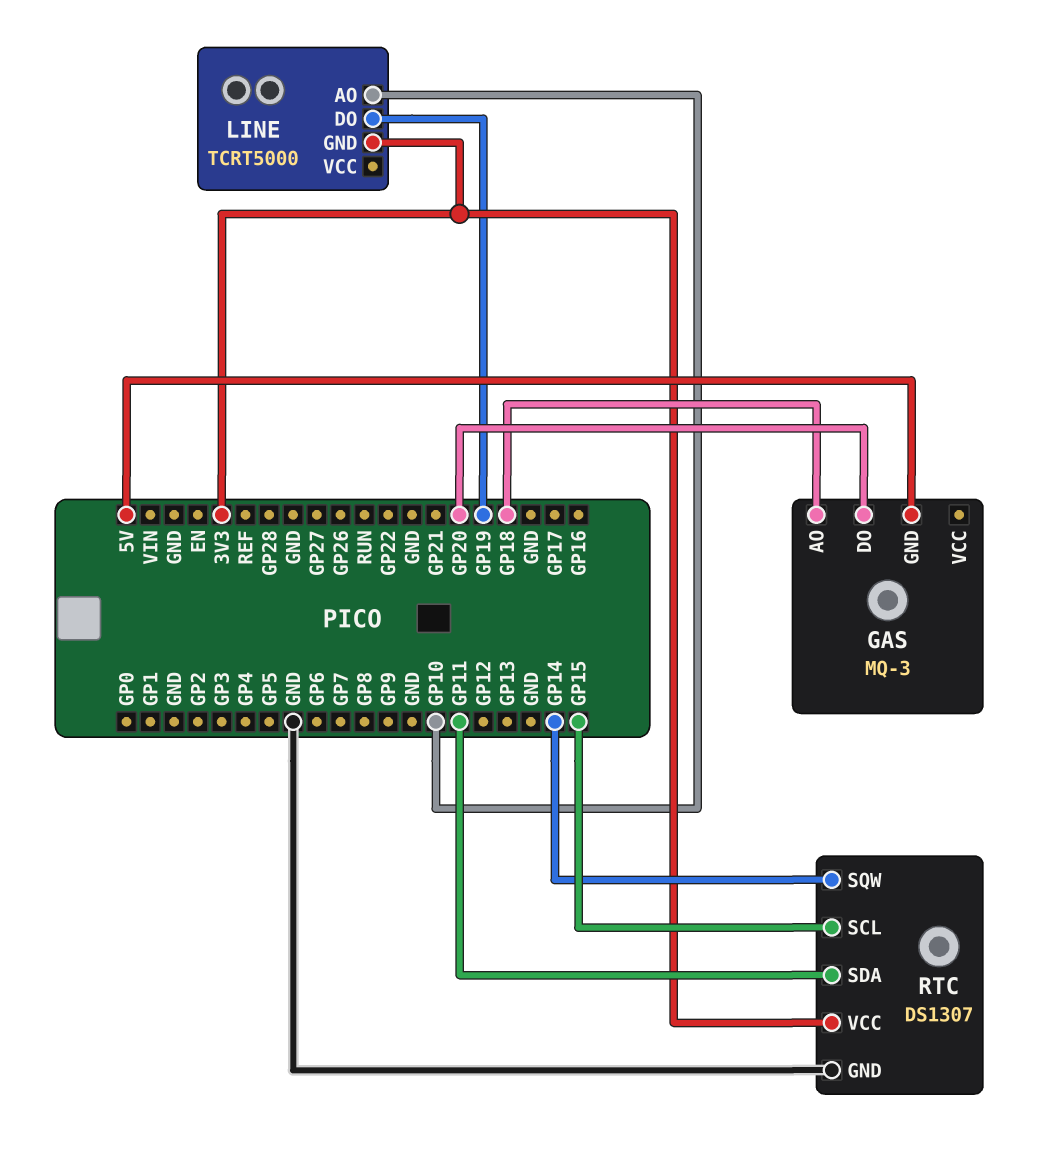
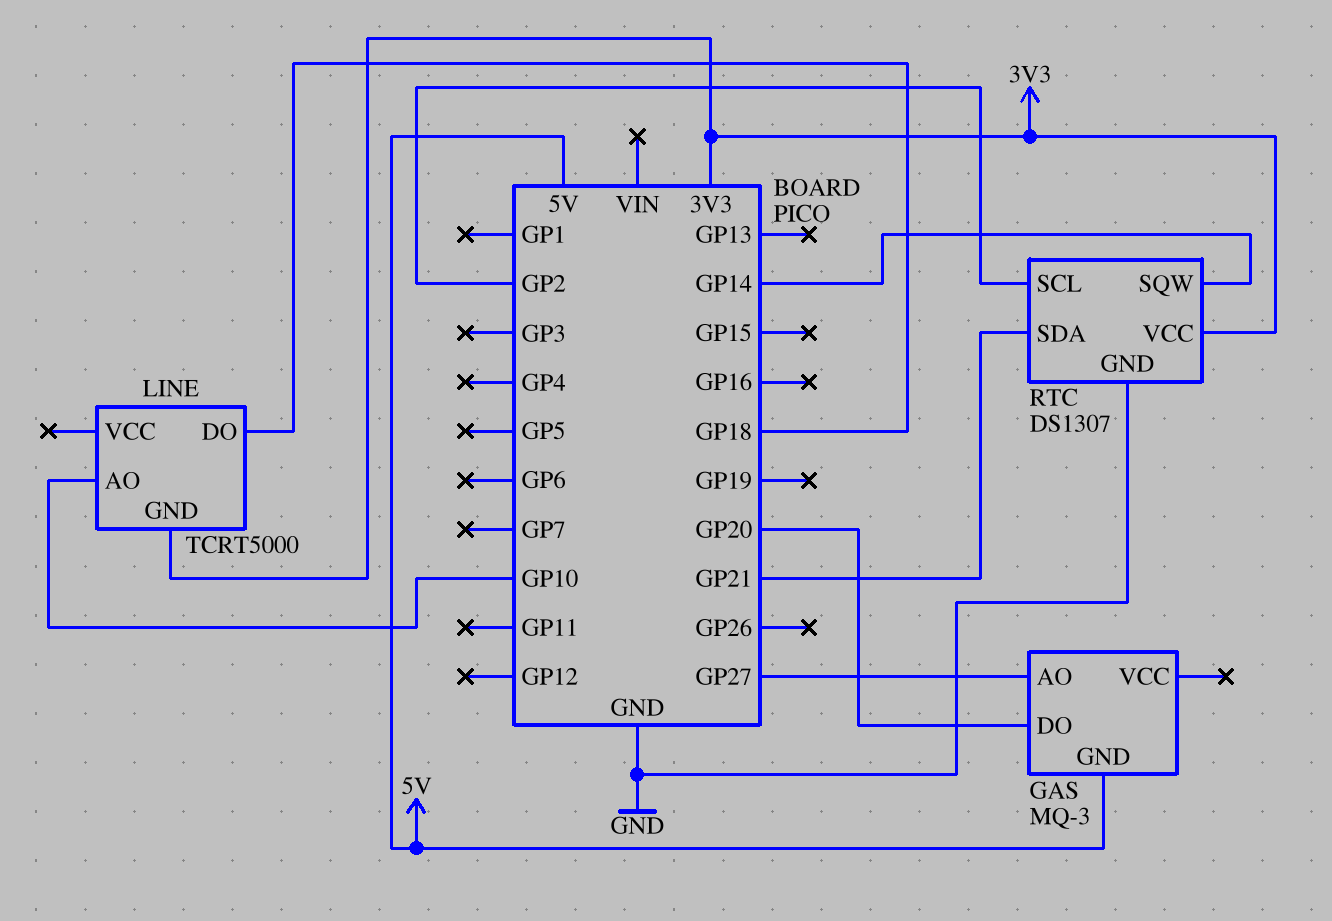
GAS pin AO: GP18 -> GP27
LINE pin DO: GP19 -> GP18
RTC pin SCL: GP15 -> GP2
RTC pin SDA: GP11 -> GP21

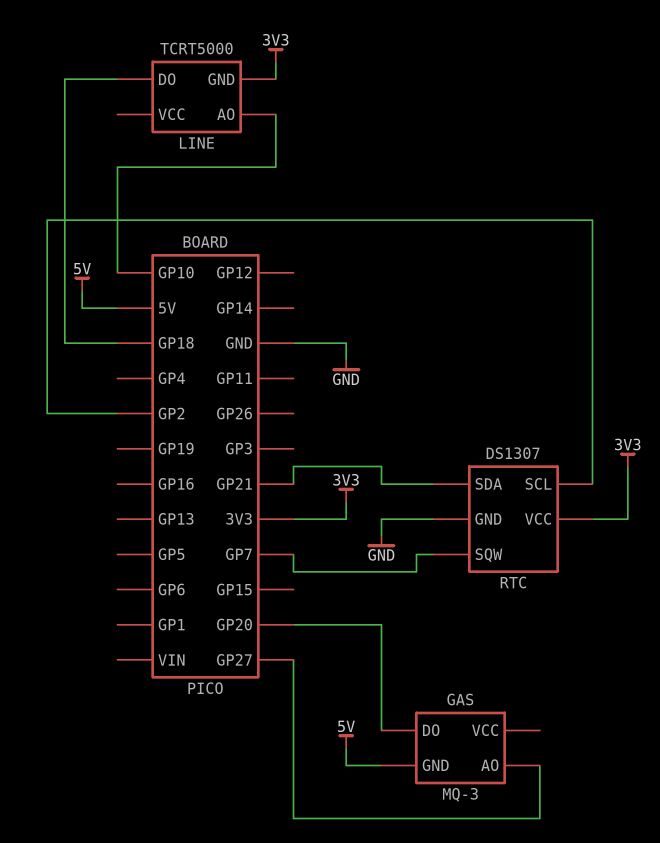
RTC pin SQW: GP14 -> GP7

